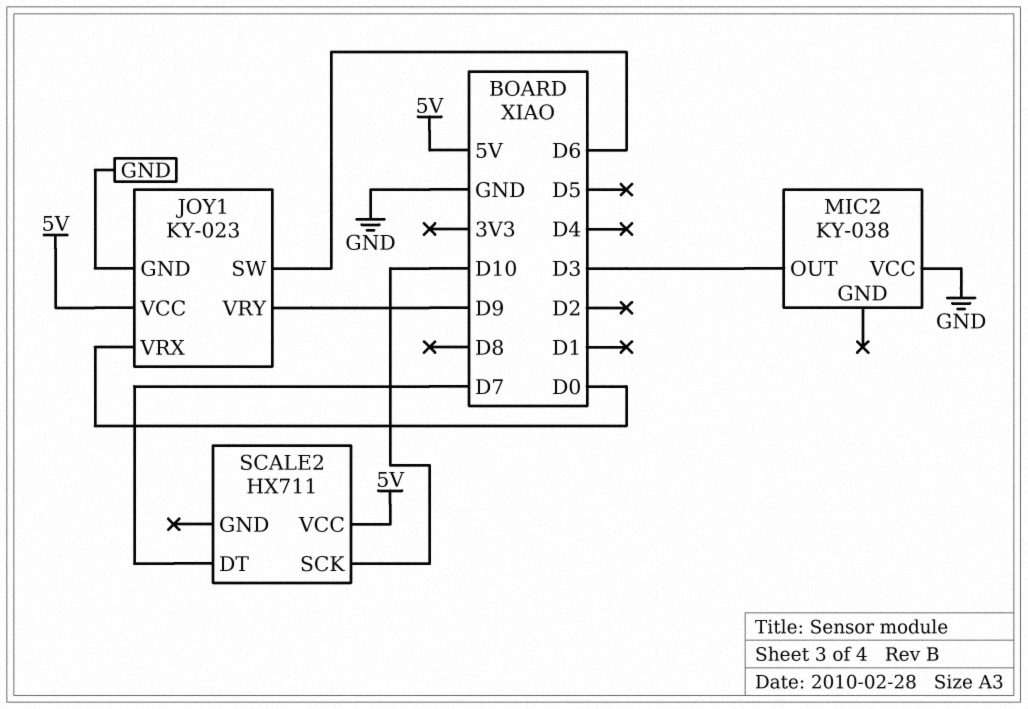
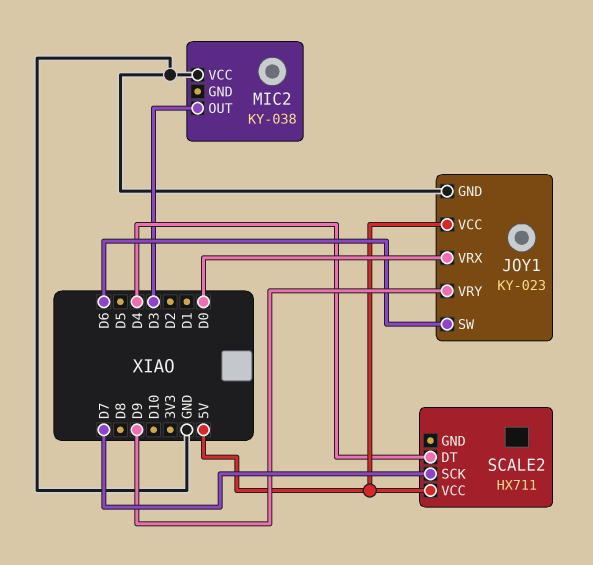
SCALE2 pin DT: D7 -> D4
SCALE2 pin SCK: D10 -> D7

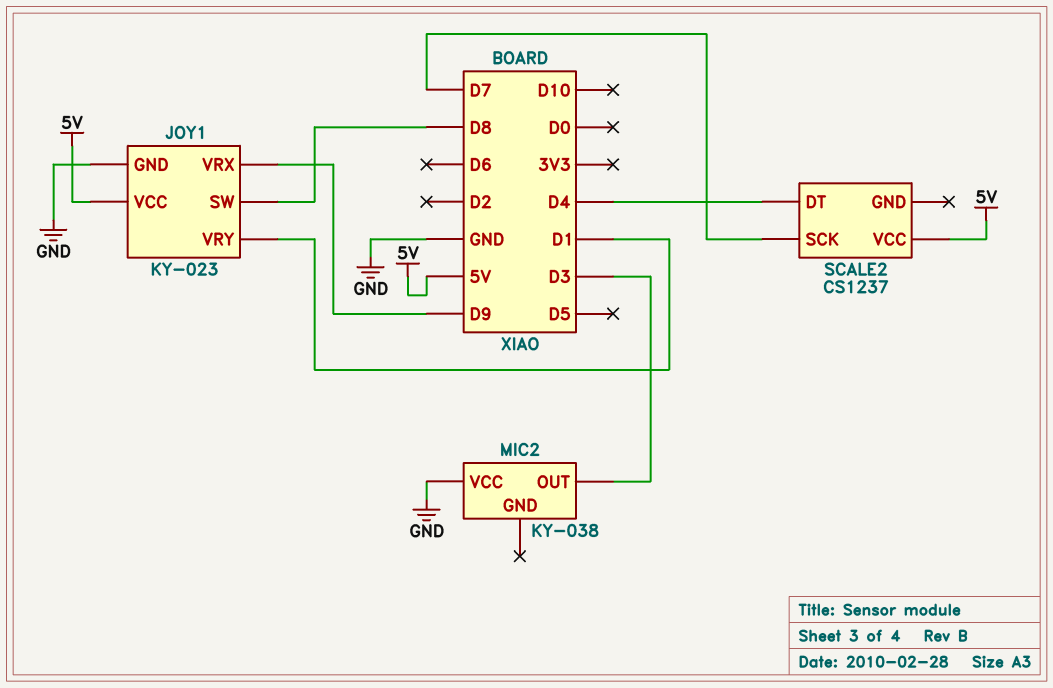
JOY1 pin SW: D6 -> D8
JOY1 pin VRX: D0 -> D9
JOY1 pin VRY: D9 -> D1
SCALE2: HX711 -> CS1237

